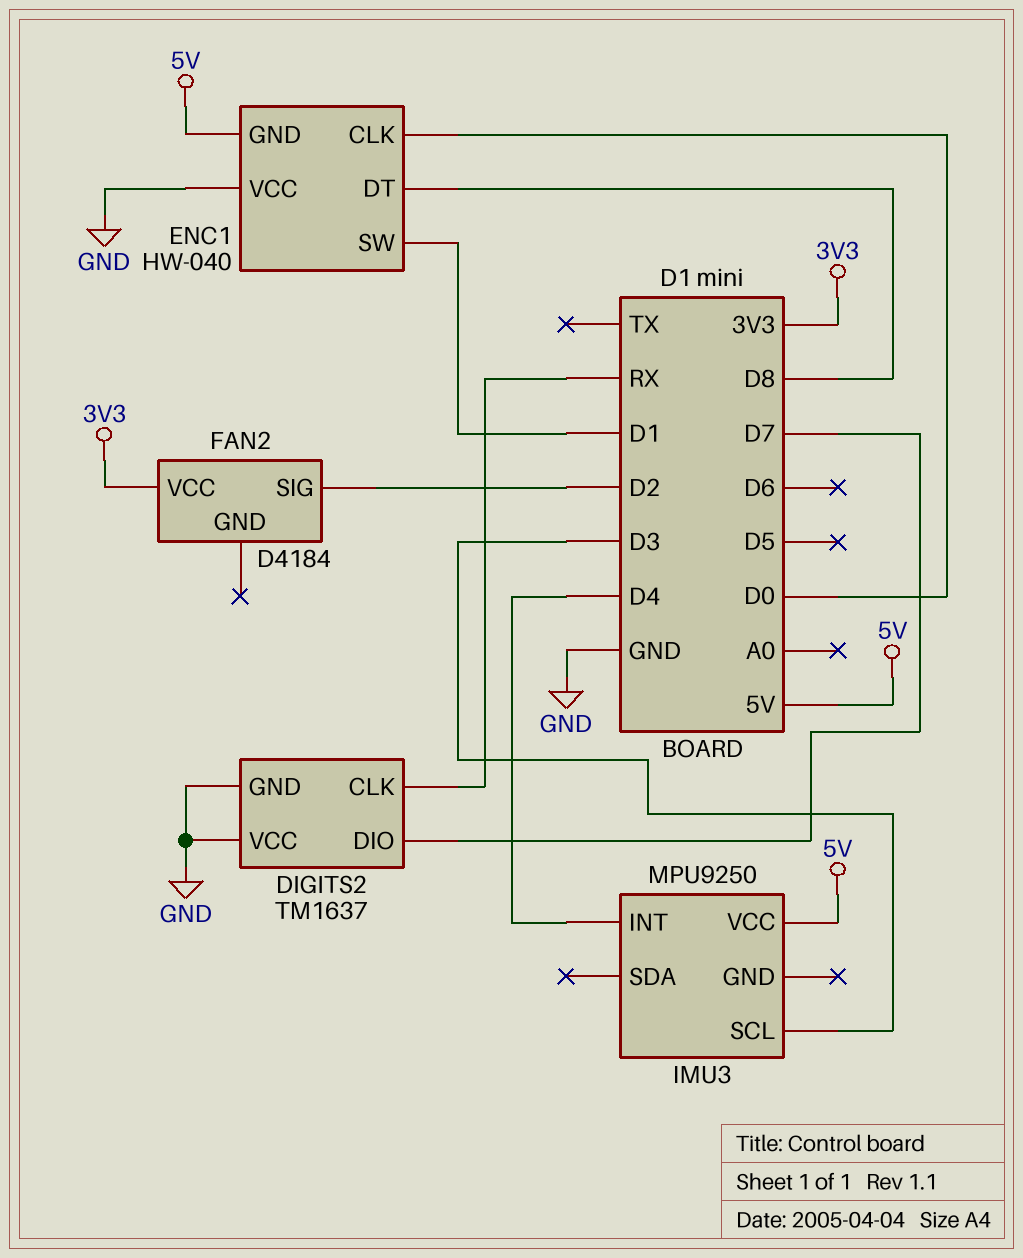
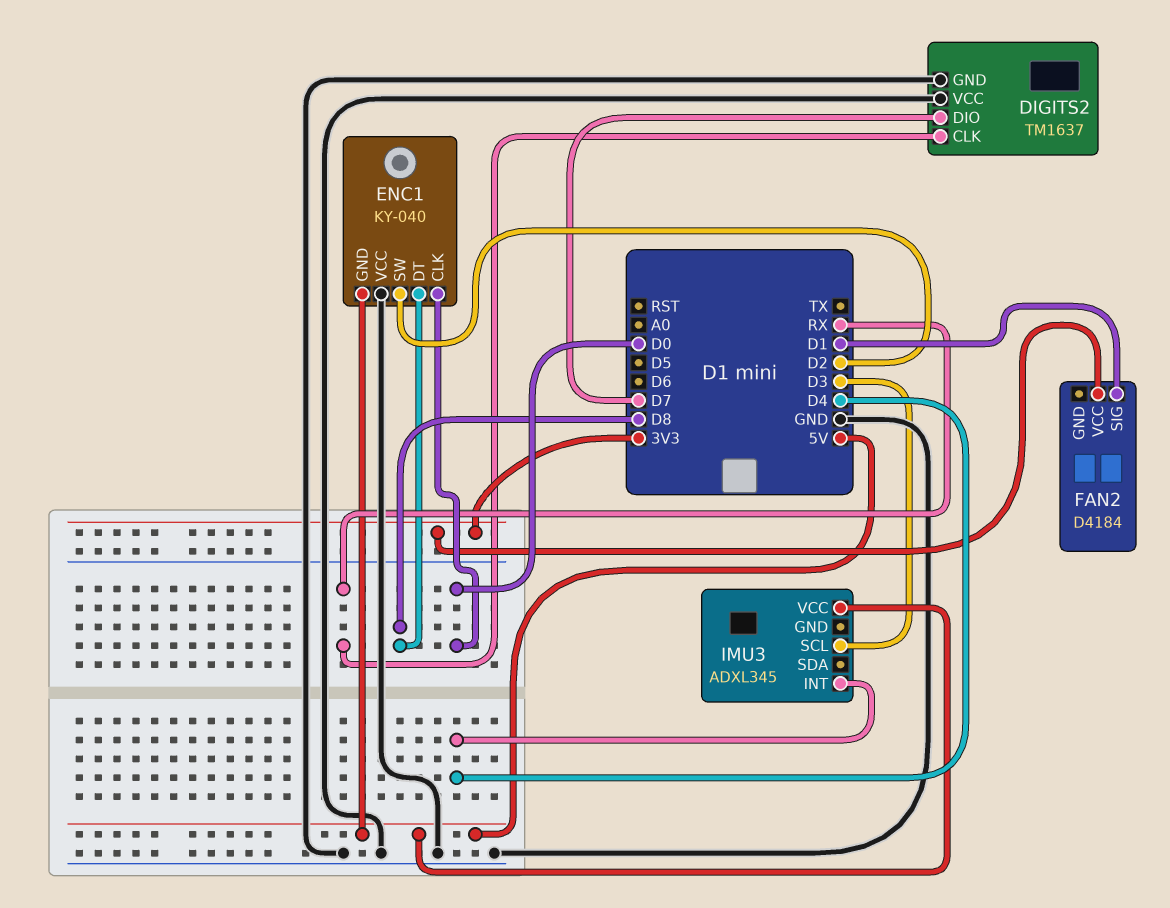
ENC1: HW-040 -> KY-040
ENC1 pin SW: D1 -> D2
FAN2 pin SIG: D2 -> D1
IMU3: MPU9250 -> ADXL345

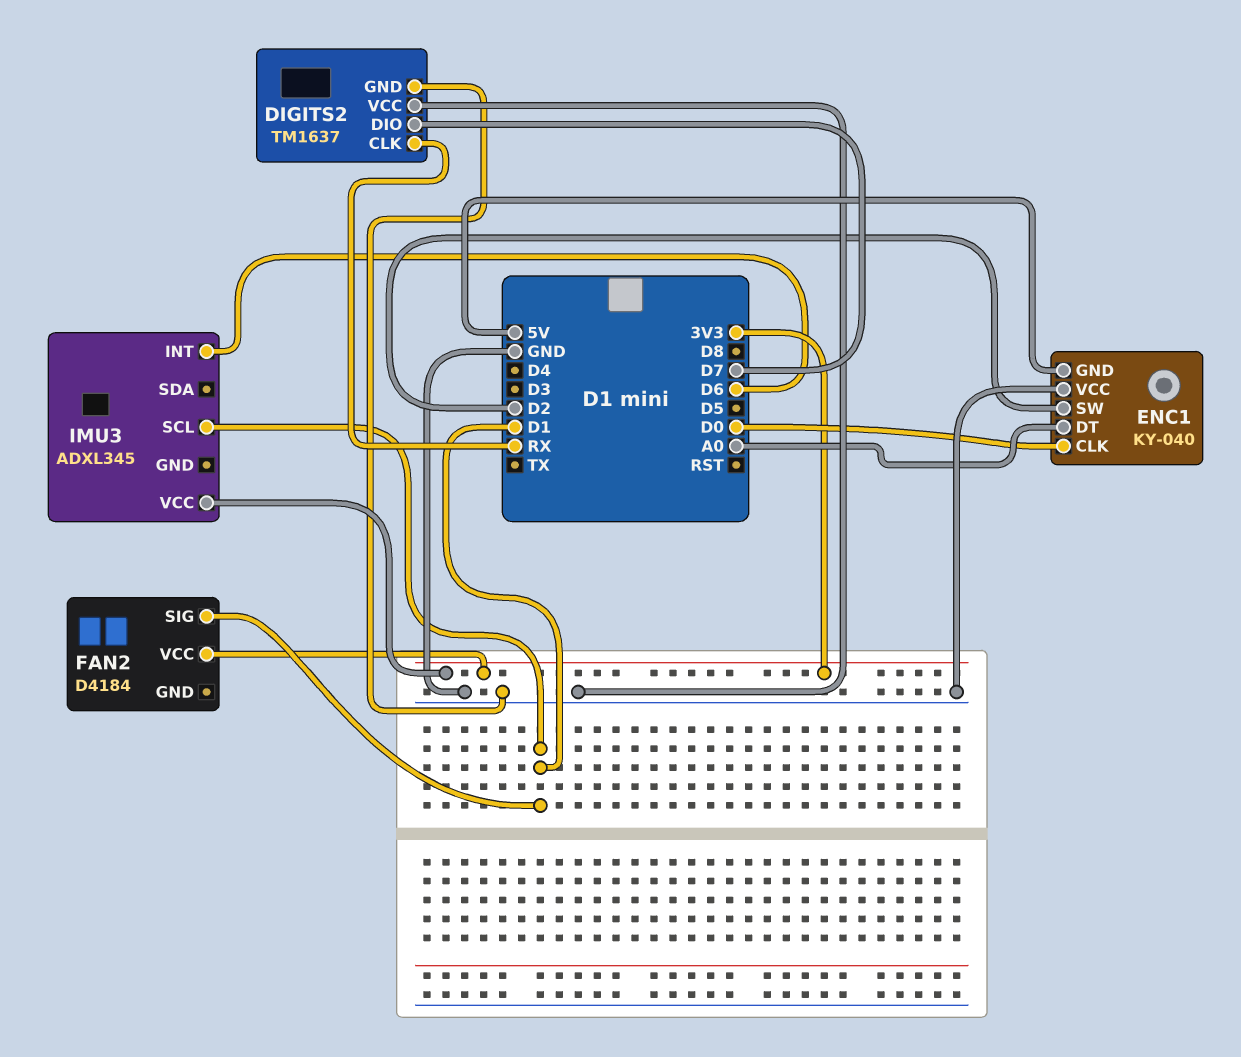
ENC1 pin DT: D8 -> A0
IMU3 pin INT: D4 -> D6
IMU3 pin SCL: D3 -> D1
IMU3 pin VCC: 5V -> 3V3

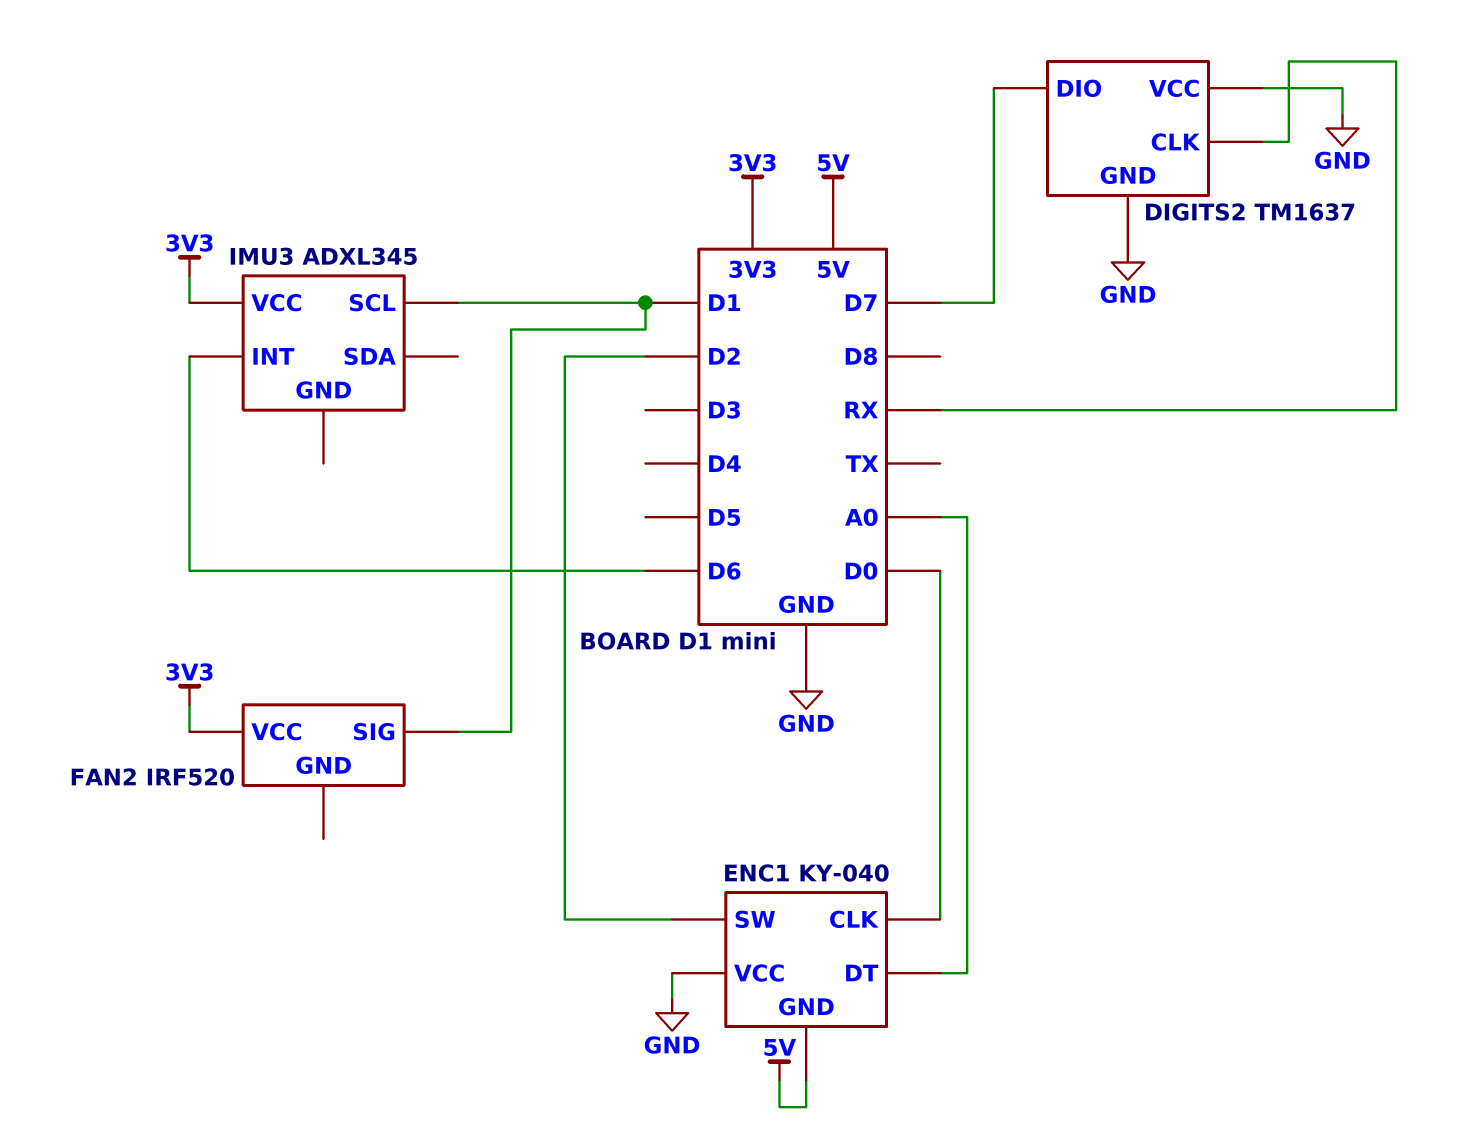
FAN2: D4184 -> IRF520

